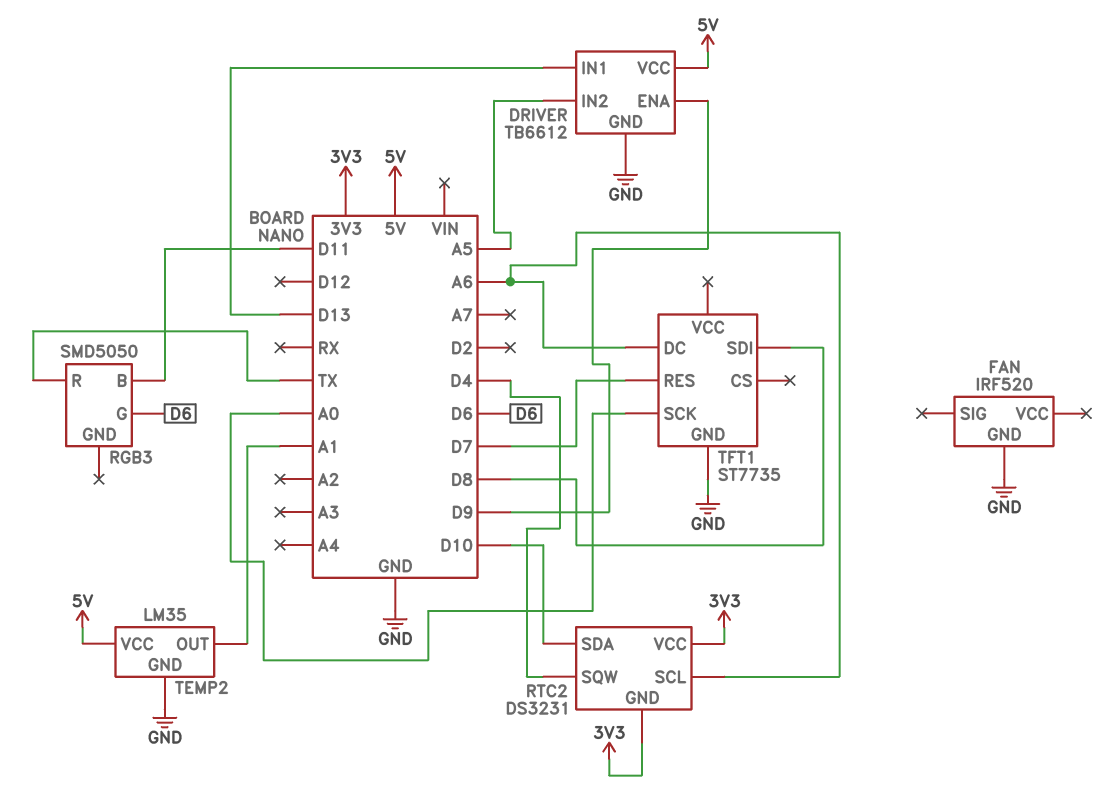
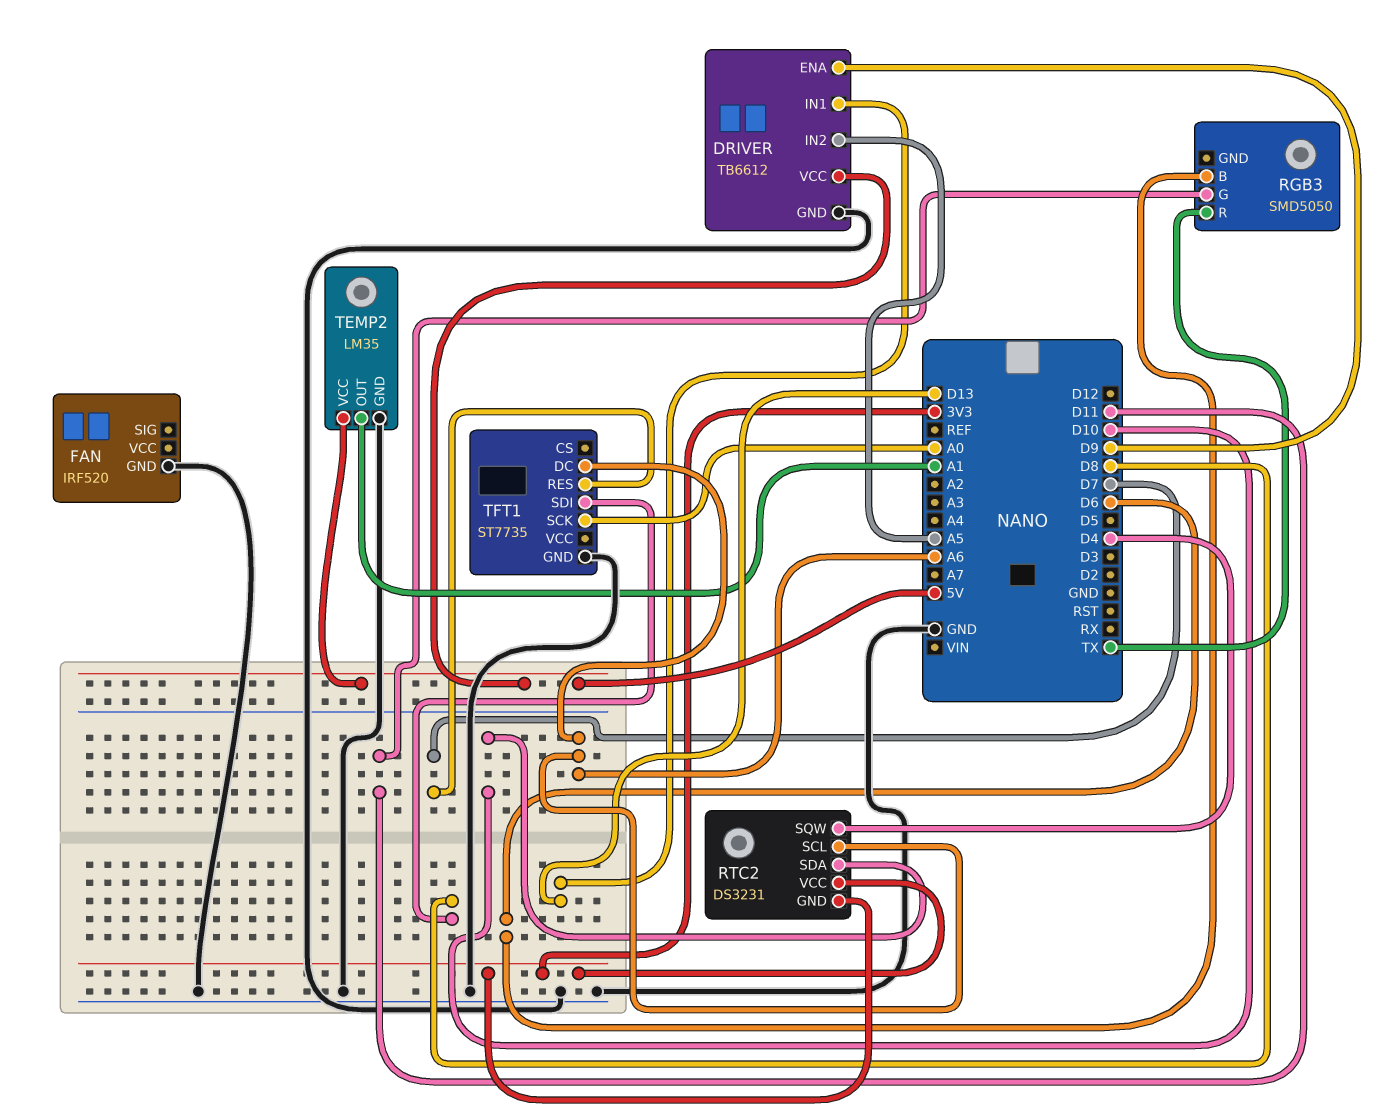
RGB3 pin B: D11 -> D6
RGB3 pin G: D6 -> D11

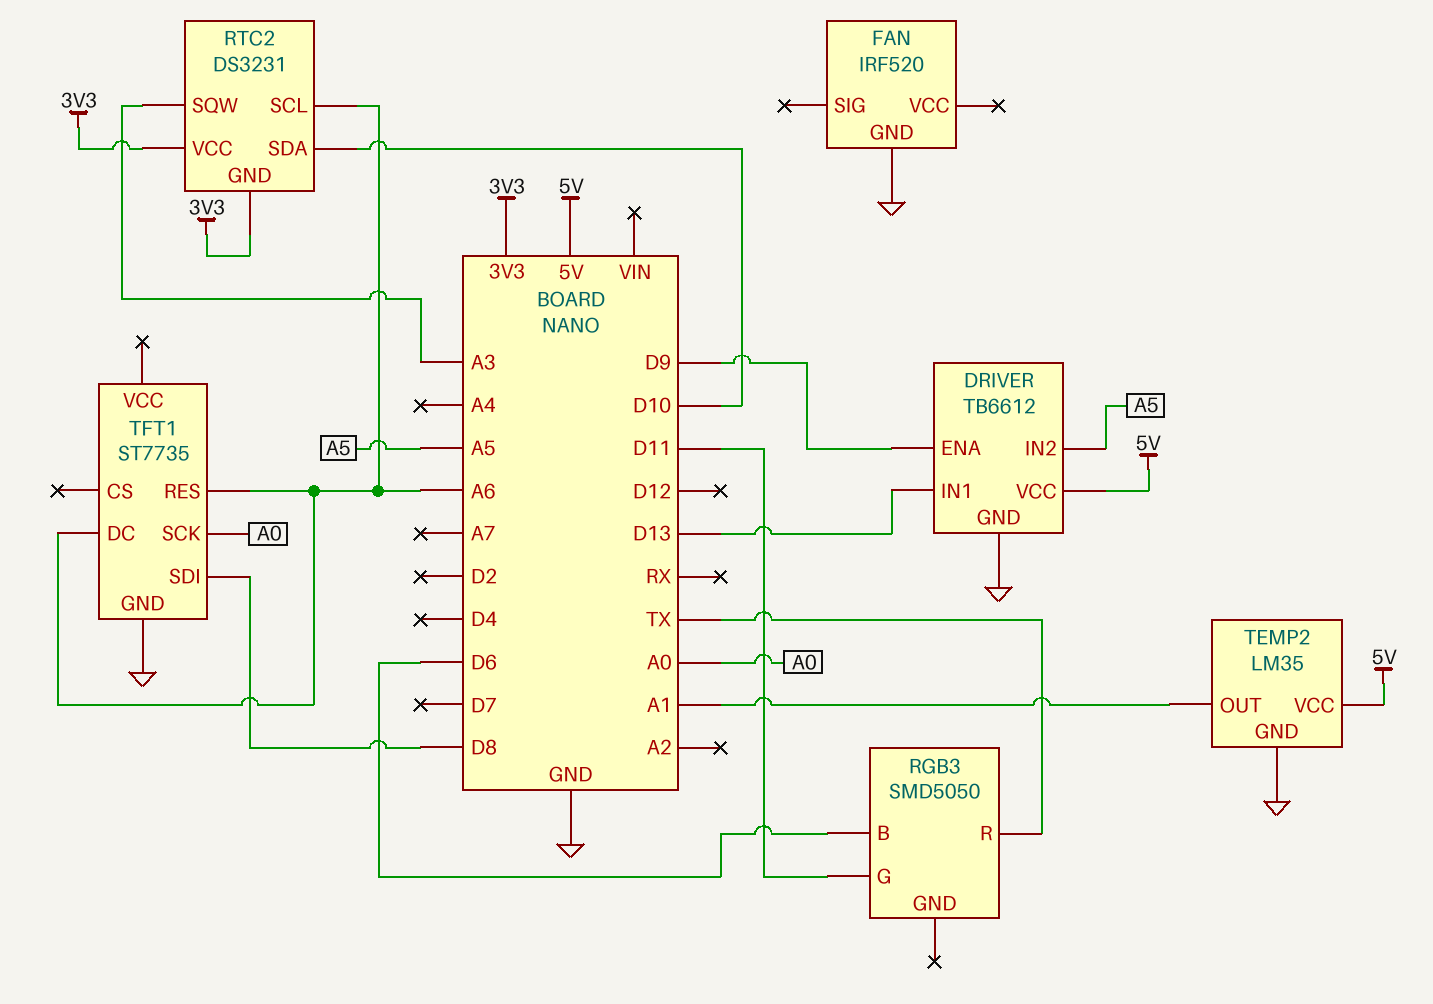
RTC2 pin SQW: D4 -> A3
TFT1 pin RES: D7 -> A6

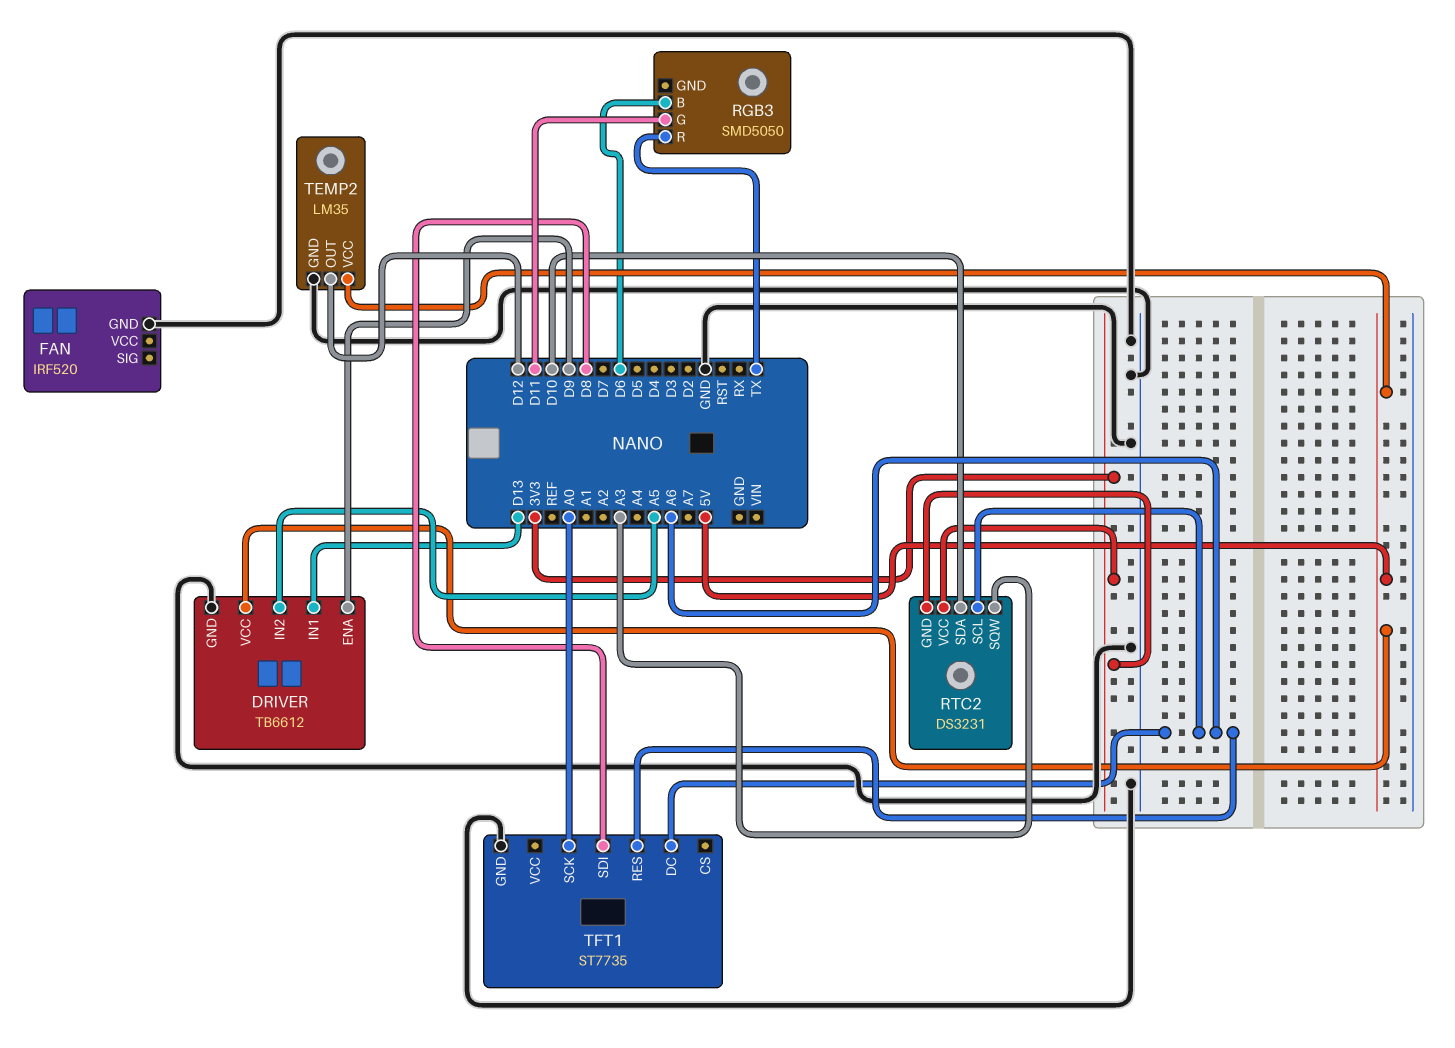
TEMP2 pin OUT: A1 -> D12

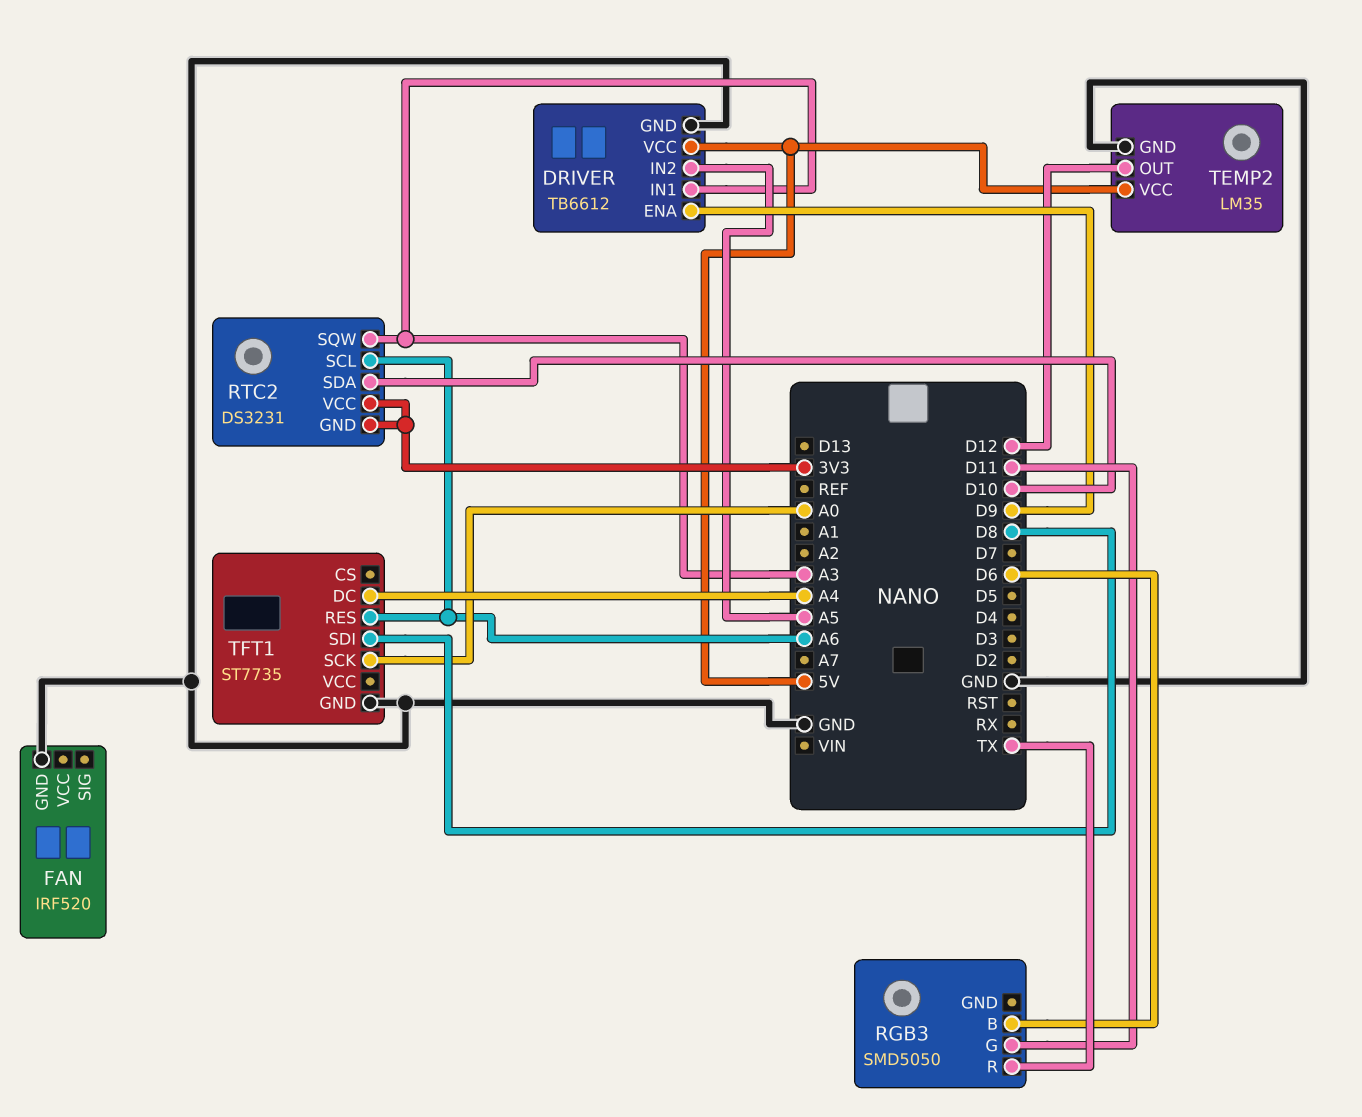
DRIVER pin IN1: D13 -> A3
TFT1 pin DC: A6 -> A4

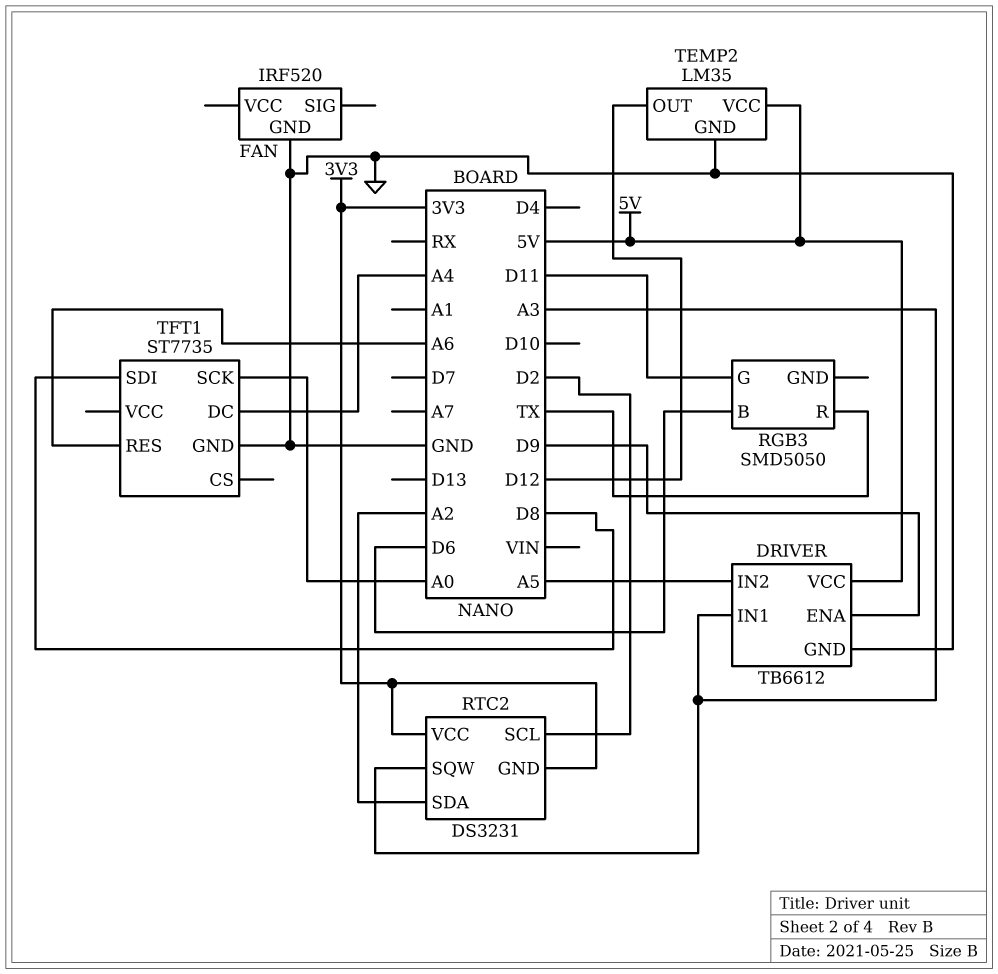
RTC2 pin SCL: A6 -> D2
RTC2 pin SDA: D10 -> A2

